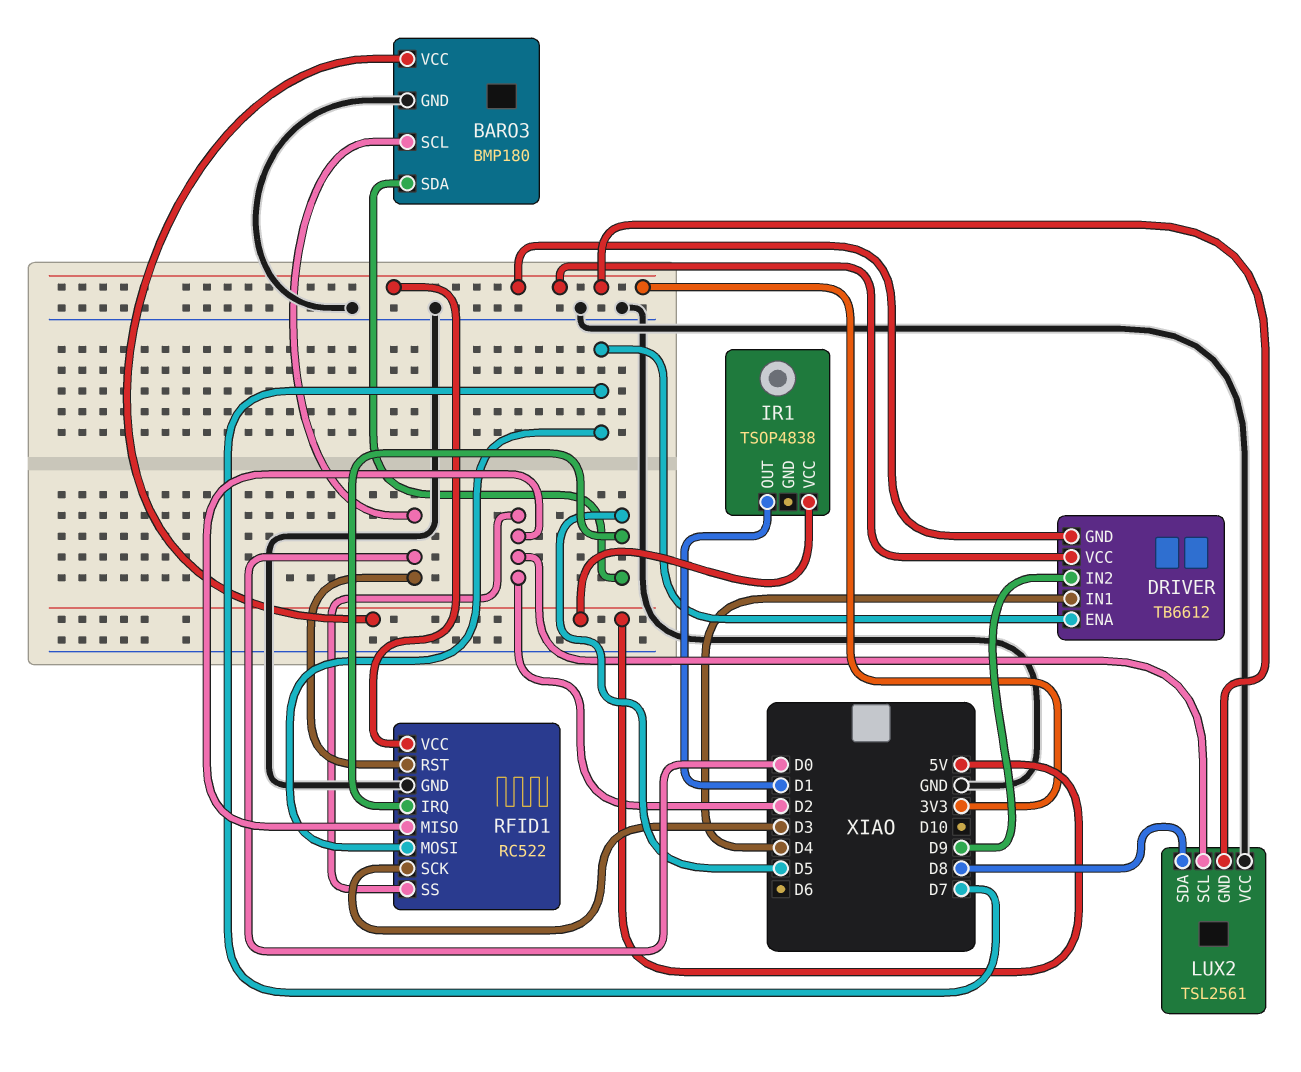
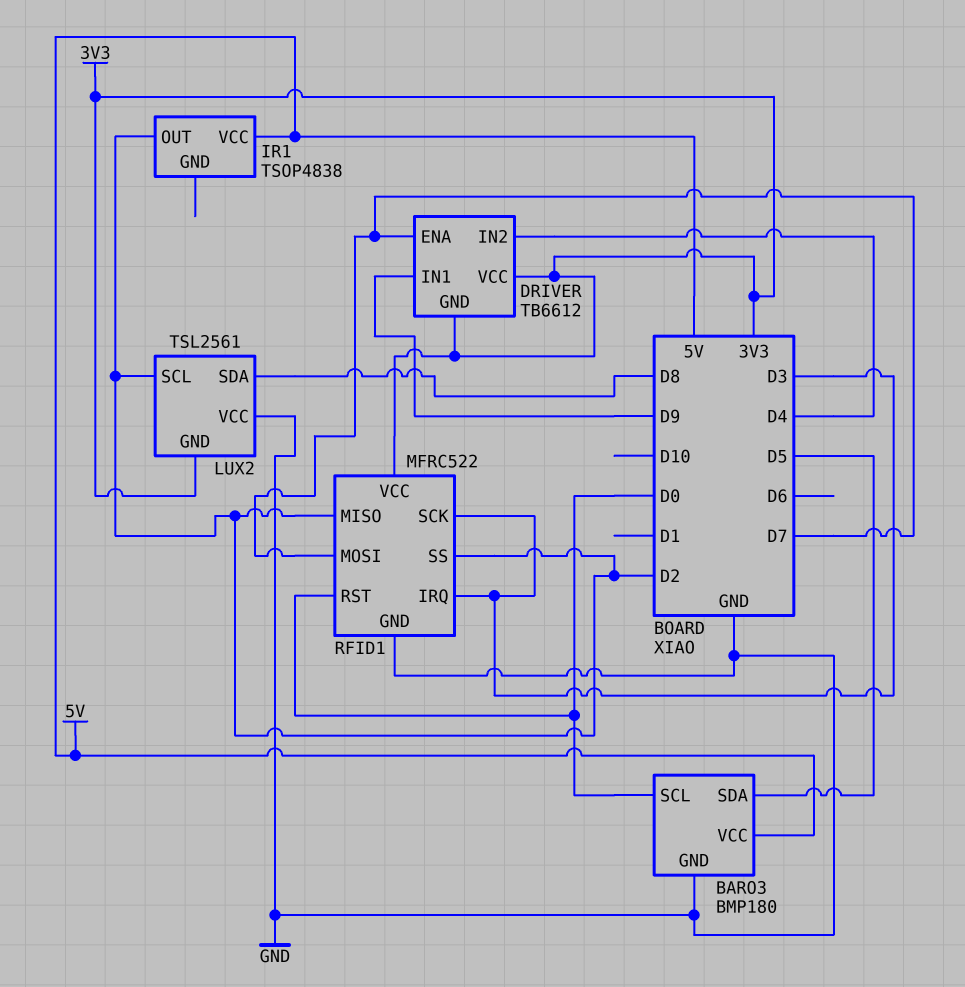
DRIVER pin IN1: D4 -> D9
DRIVER pin IN2: D9 -> D4
IR1 pin OUT: D1 -> D2
RFID1: RC522 -> MFRC522
RFID1 pin IRQ: D5 -> D3

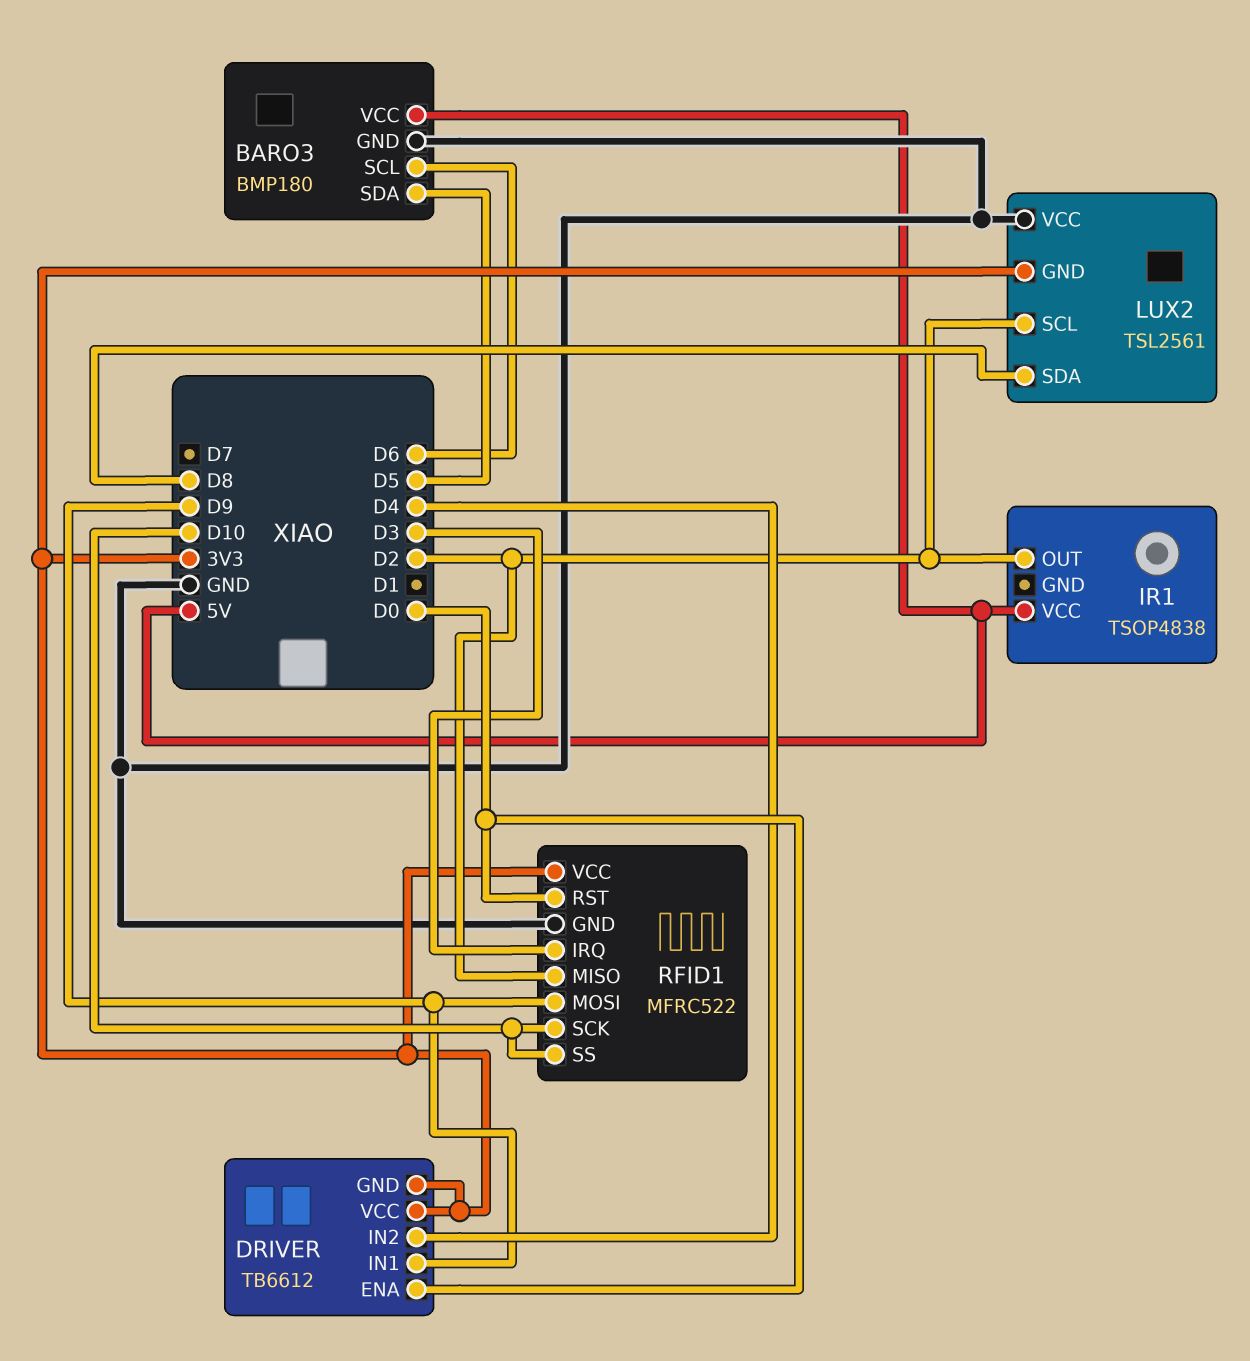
BARO3 pin SCL: D0 -> D6
DRIVER pin ENA: D7 -> D0
RFID1 pin MOSI: D7 -> D9
RFID1 pin SCK: D3 -> D10
RFID1 pin SS: D2 -> D10

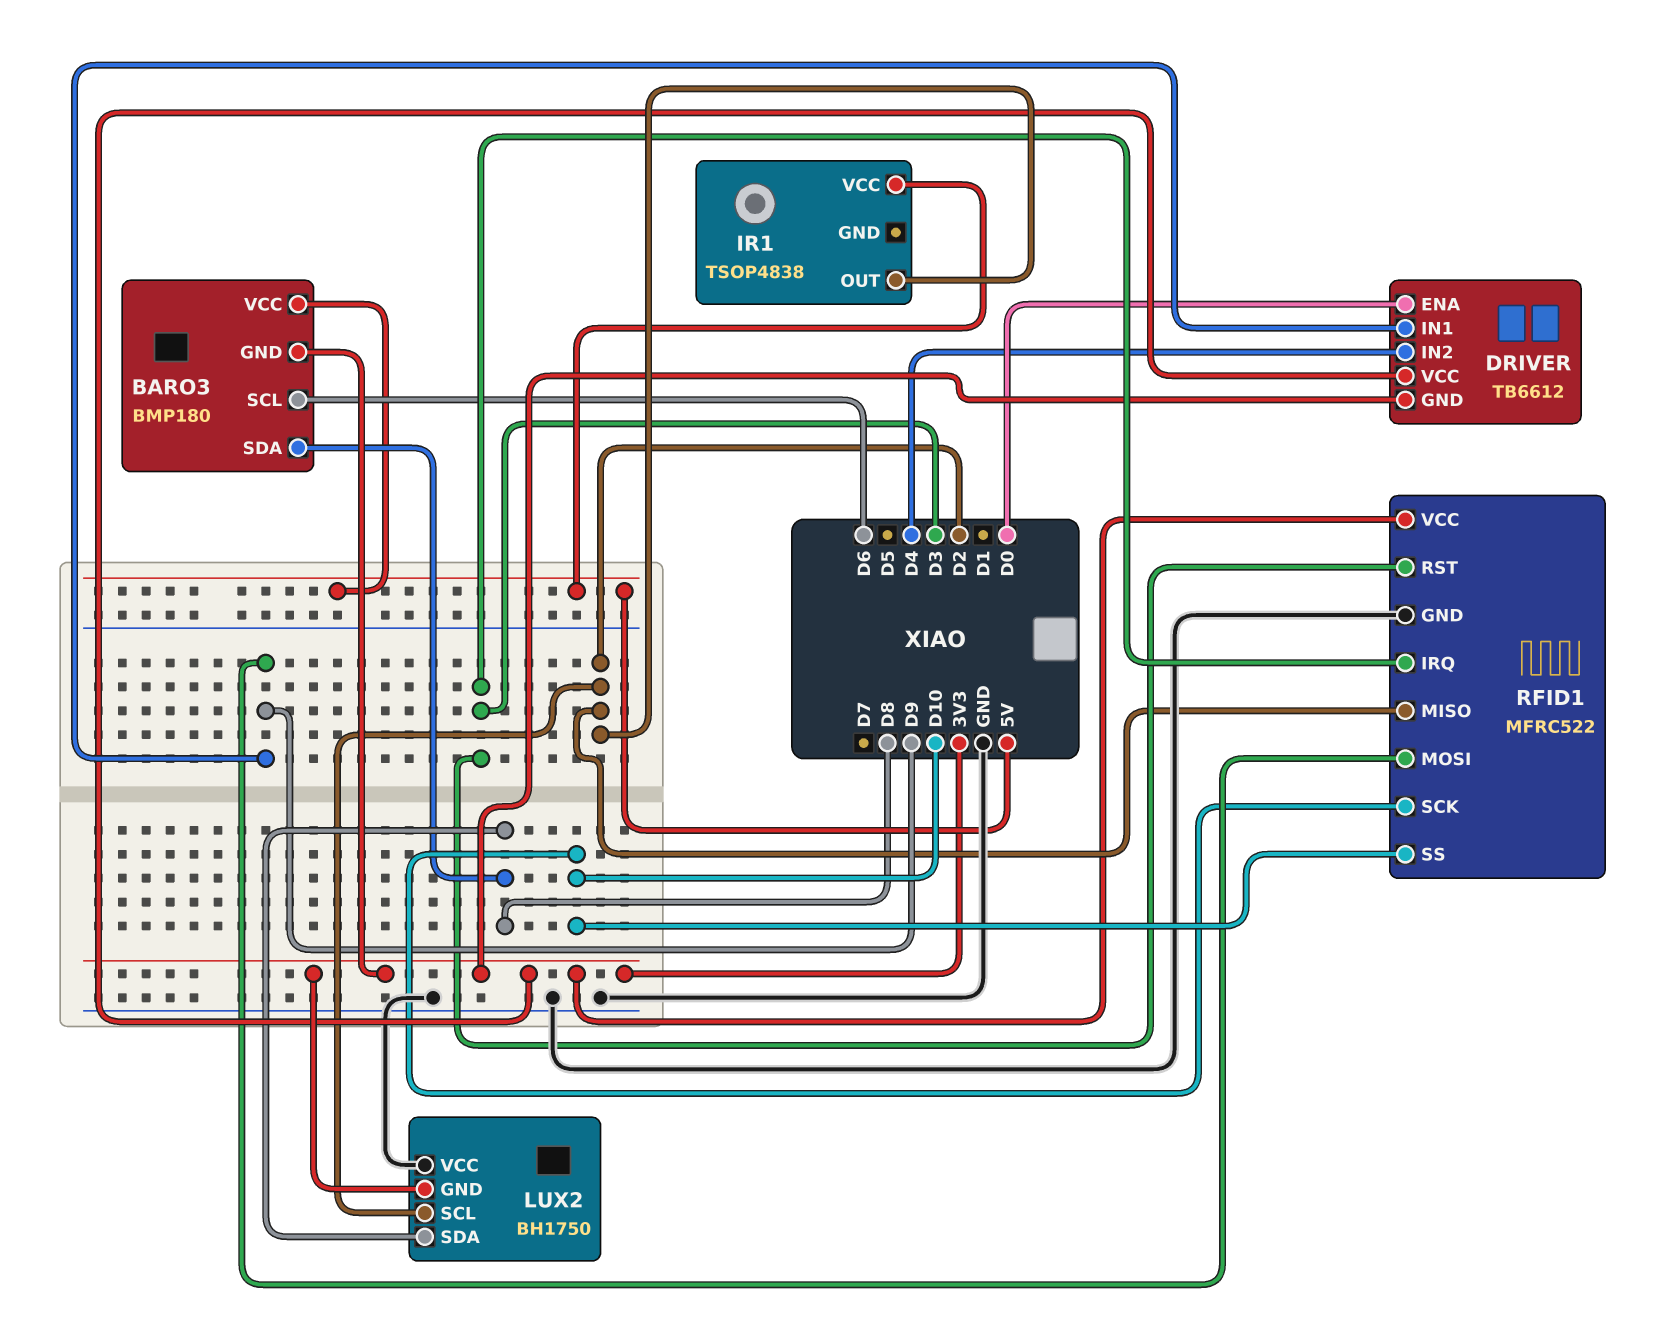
BARO3 pin GND: GND -> 3V3
BARO3 pin SDA: D5 -> D8
LUX2: TSL2561 -> BH1750
RFID1 pin RST: D0 -> D3

